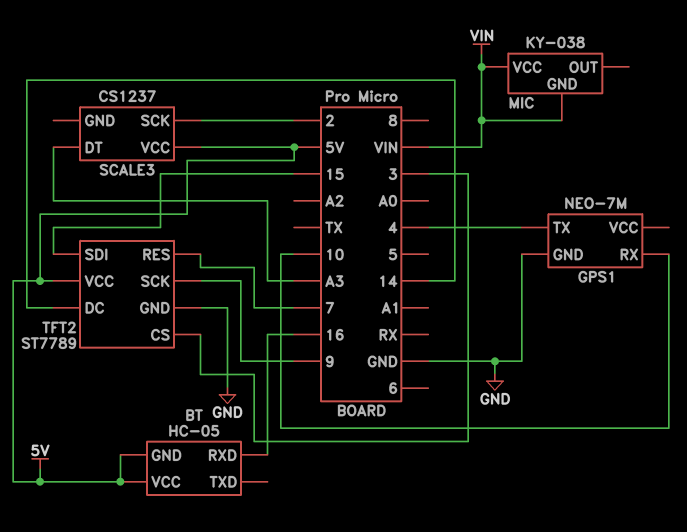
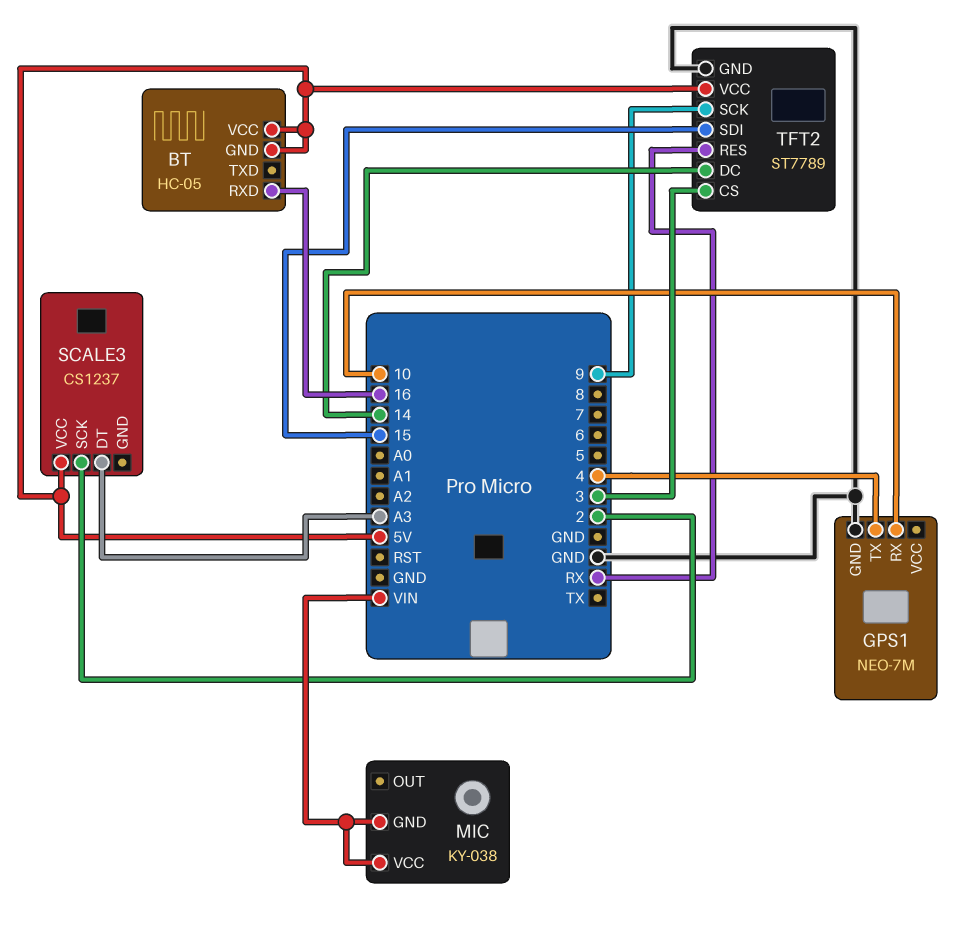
TFT2 pin RES: 7 -> RX

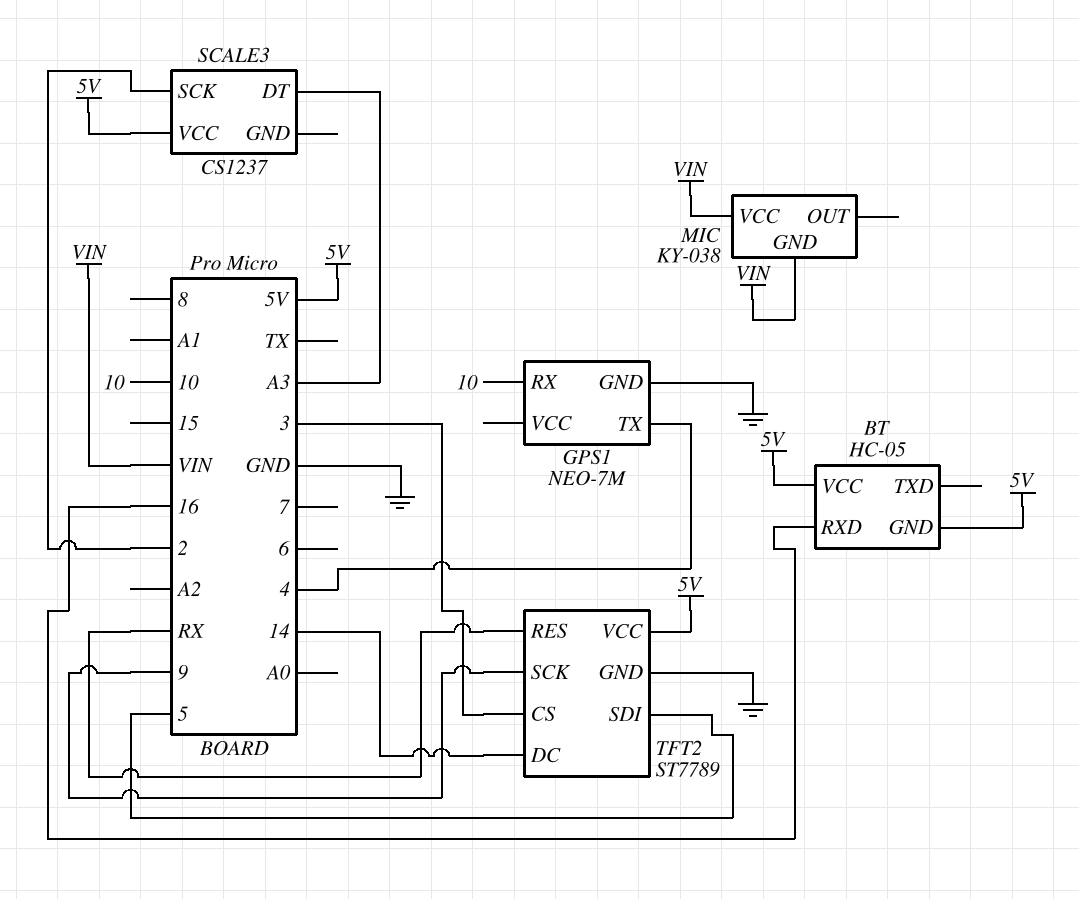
TFT2 pin SDI: 15 -> 5

